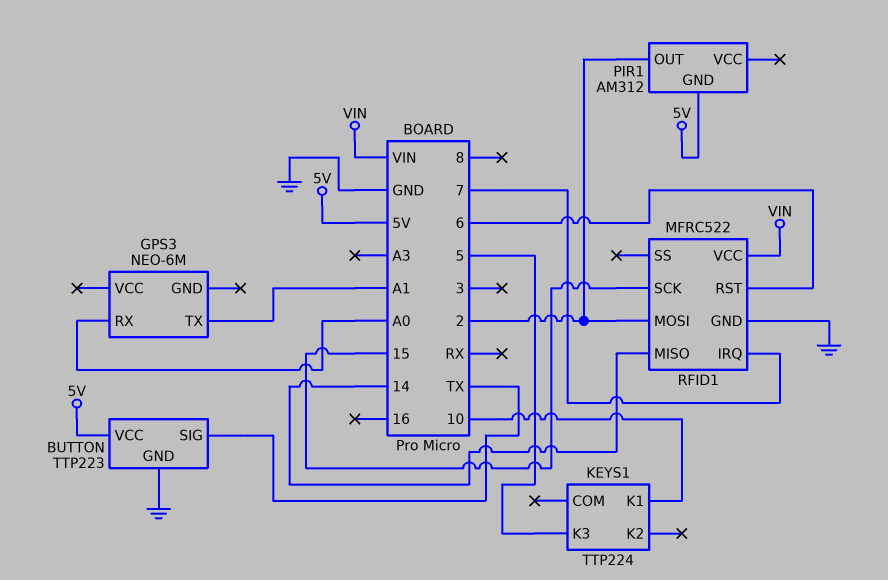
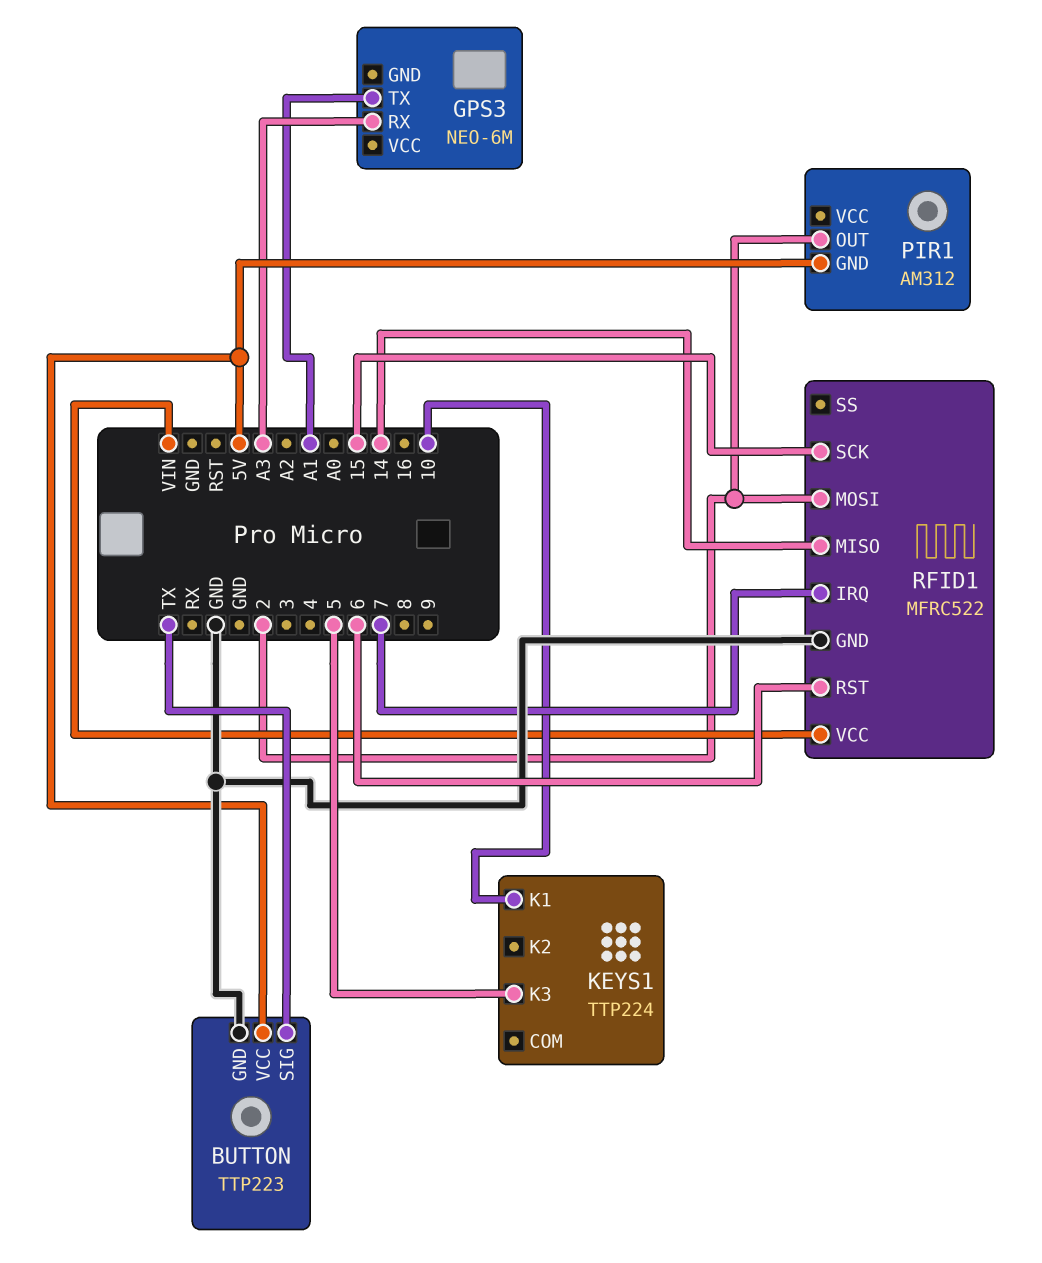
GPS3 pin RX: A0 -> A3

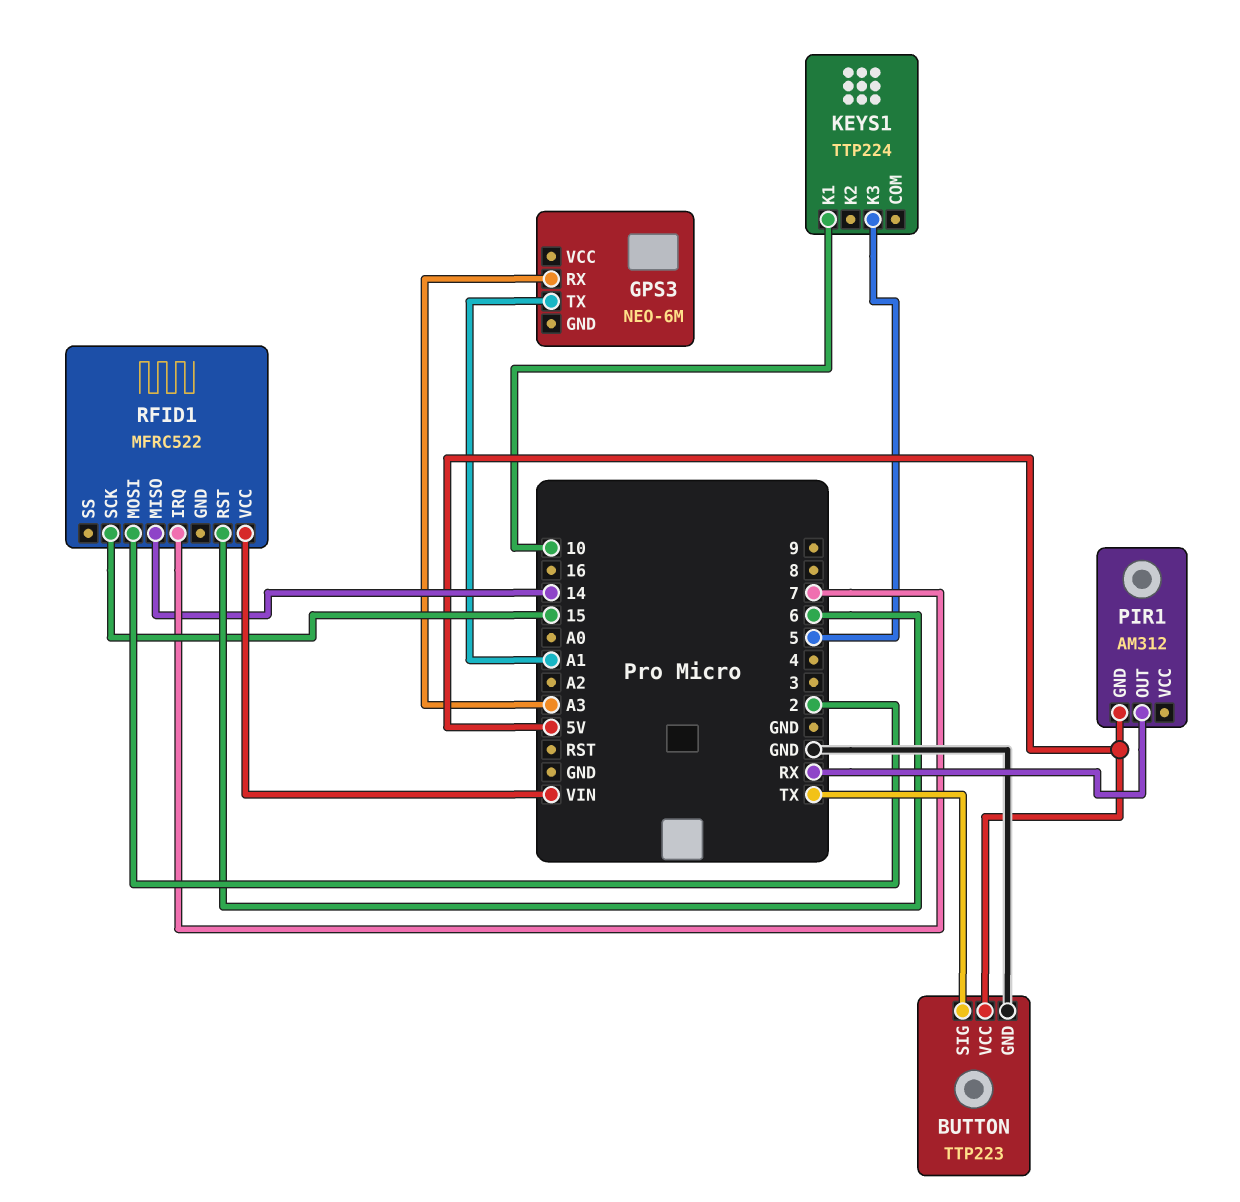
PIR1 pin OUT: 2 -> RX
RFID1 pin GND: GND -> none

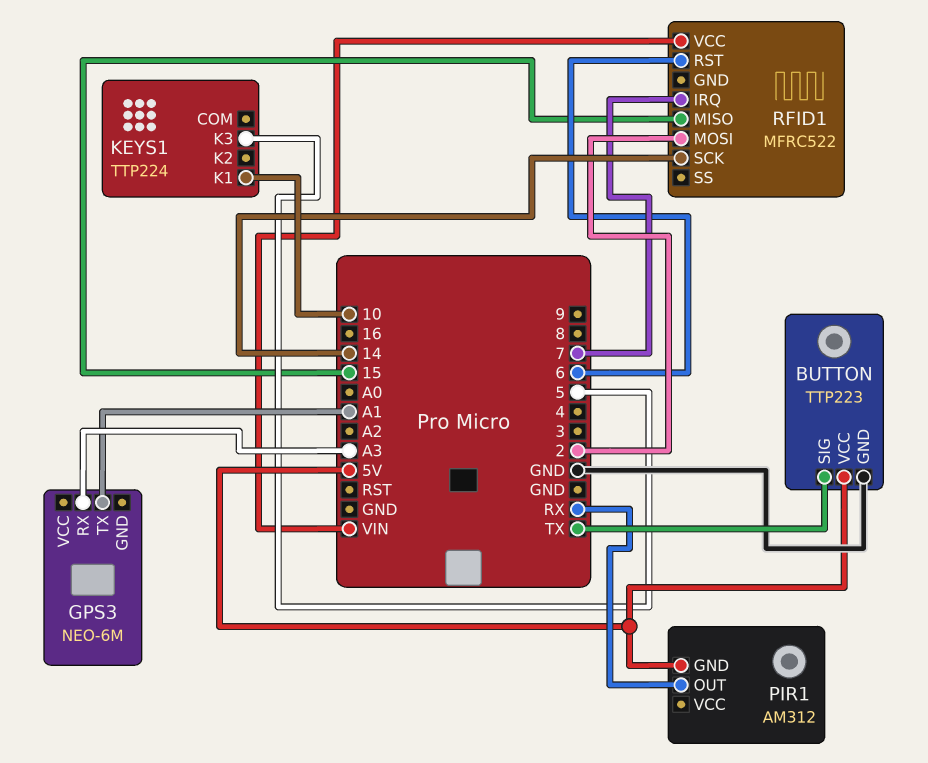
RFID1 pin MISO: 14 -> 15
RFID1 pin SCK: 15 -> 14

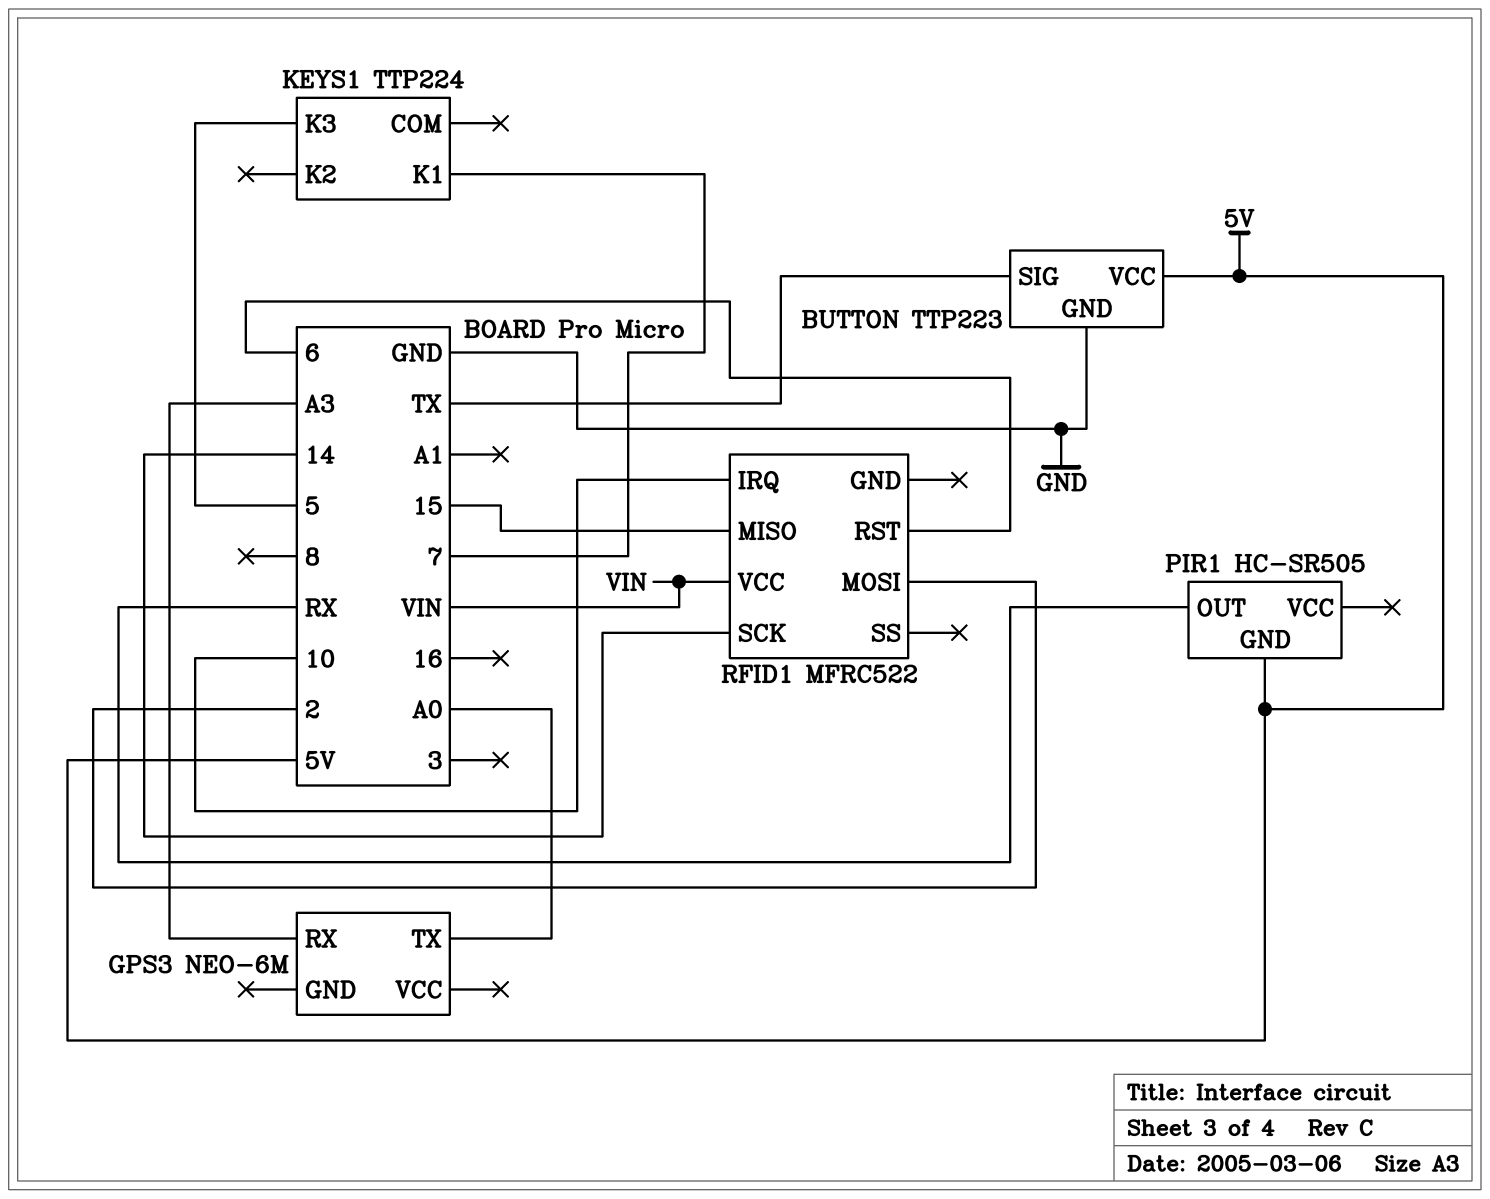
GPS3 pin TX: A1 -> A0
KEYS1 pin K1: 10 -> 7
PIR1: AM312 -> HC-SR505
RFID1 pin IRQ: 7 -> 10

